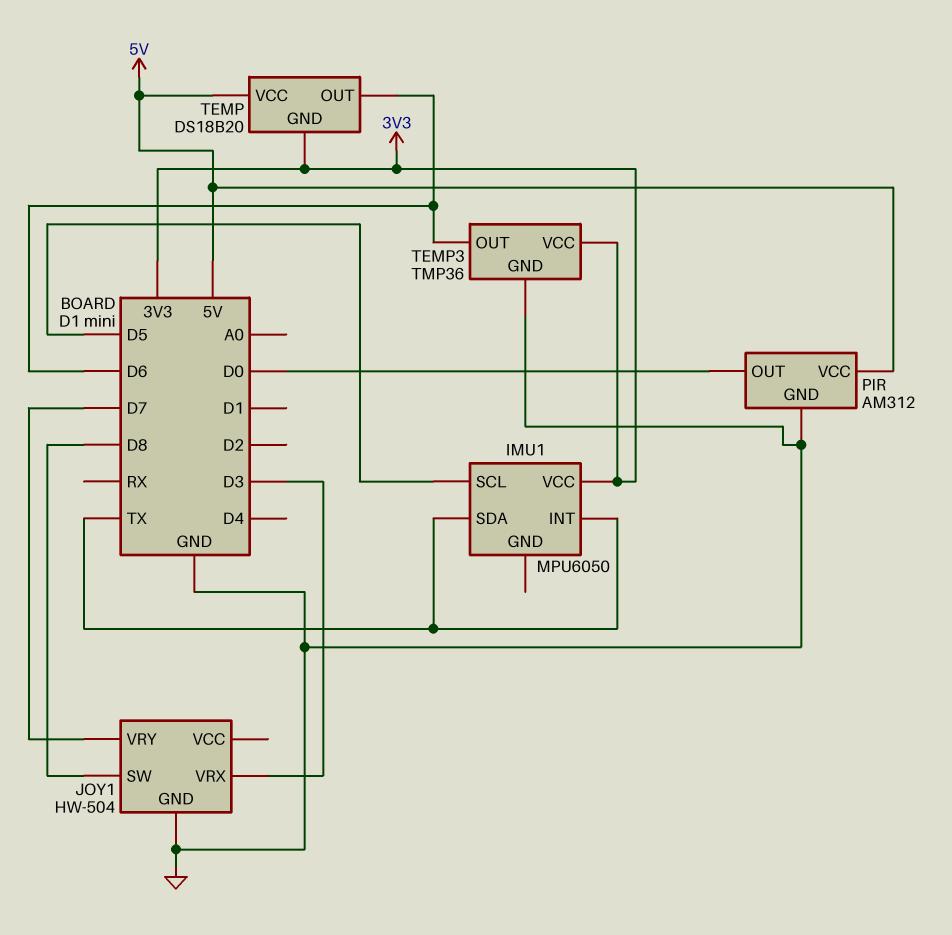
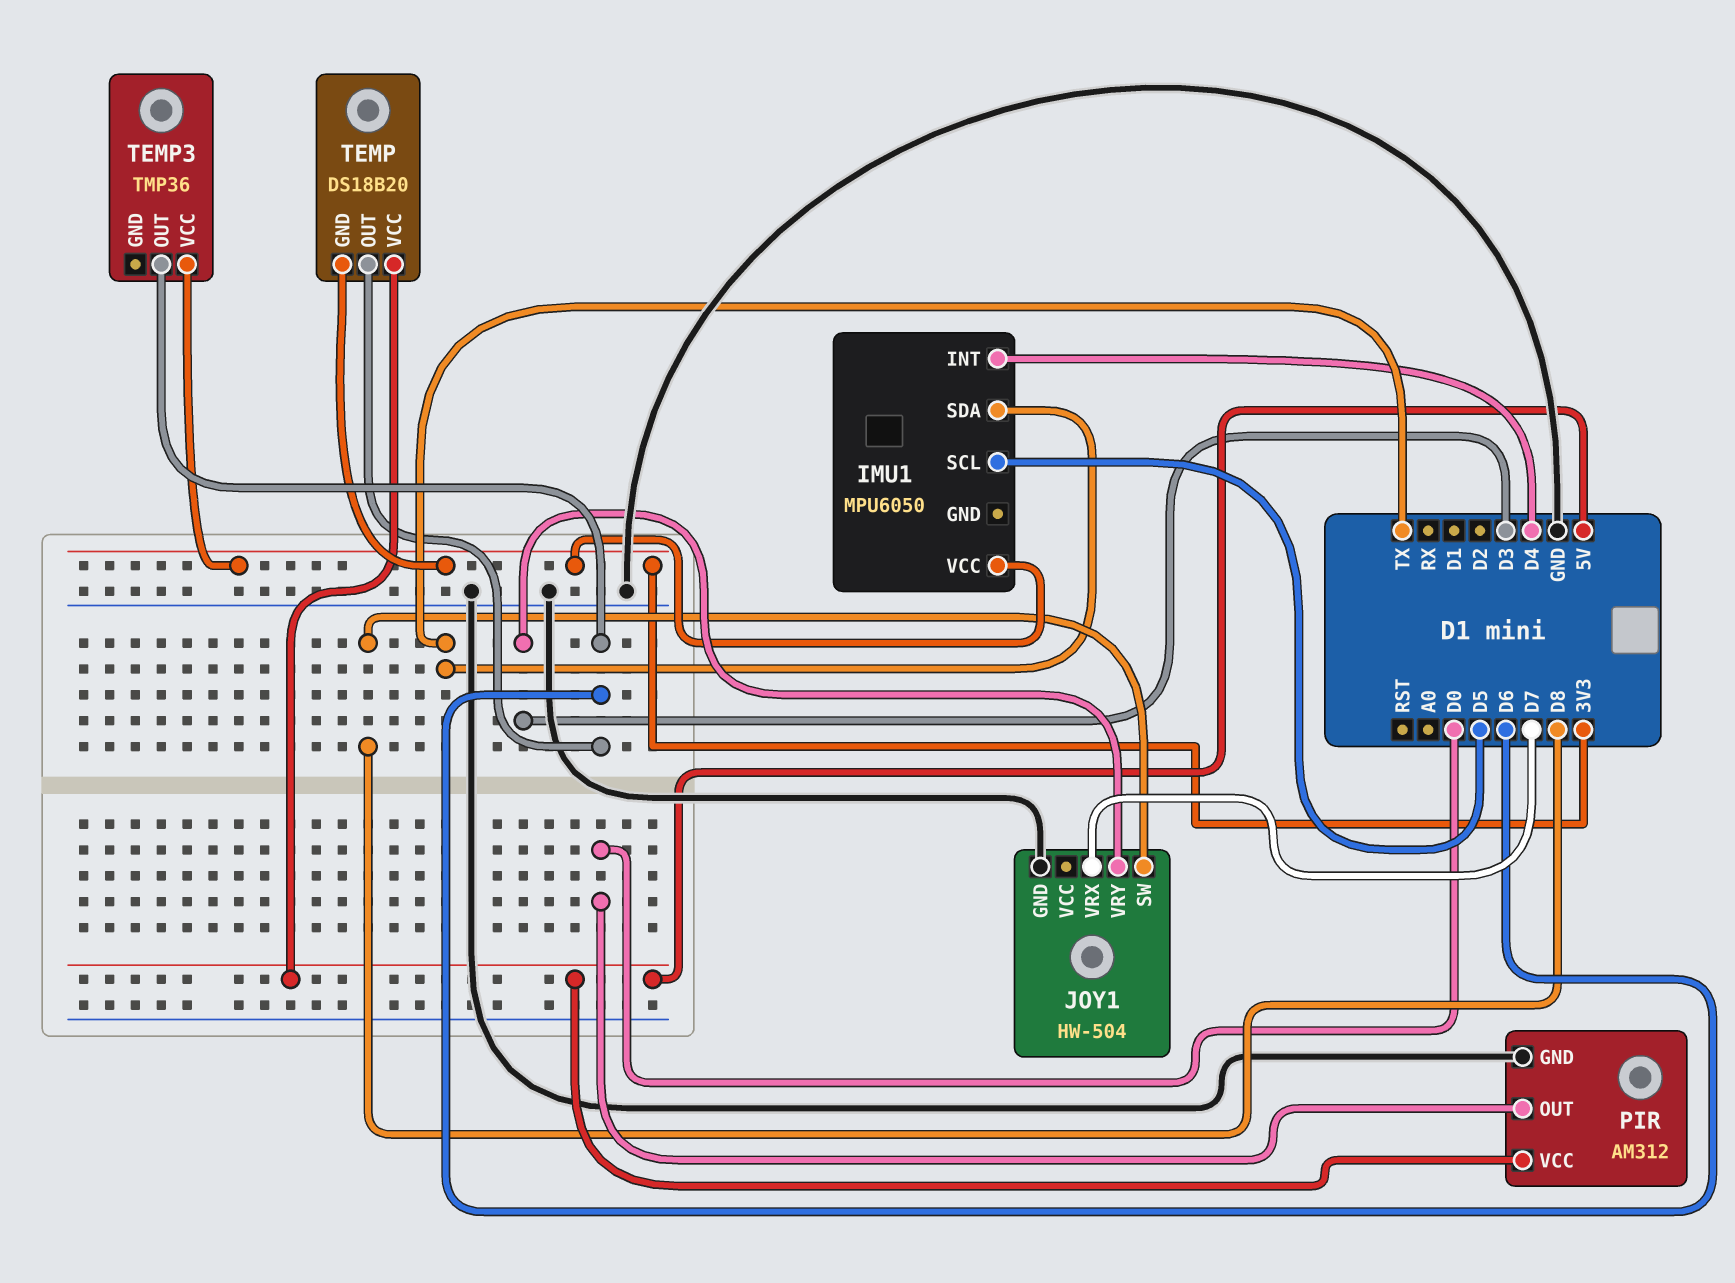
IMU1 pin INT: TX -> D4
JOY1 pin VRX: D3 -> D7
JOY1 pin VRY: D7 -> D3
TEMP3 pin GND: GND -> none

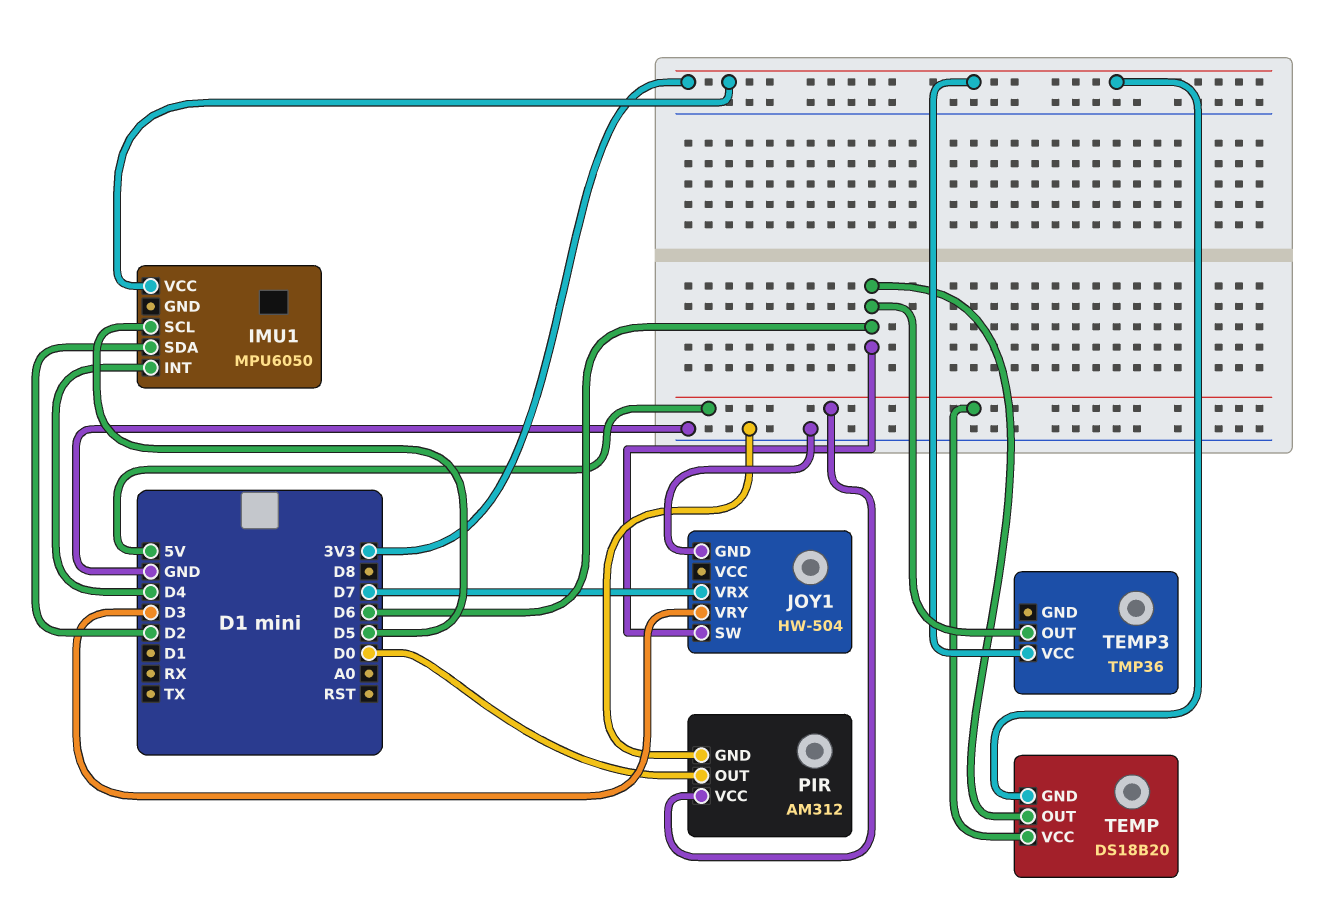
IMU1 pin SDA: TX -> D2
JOY1 pin SW: D8 -> D6

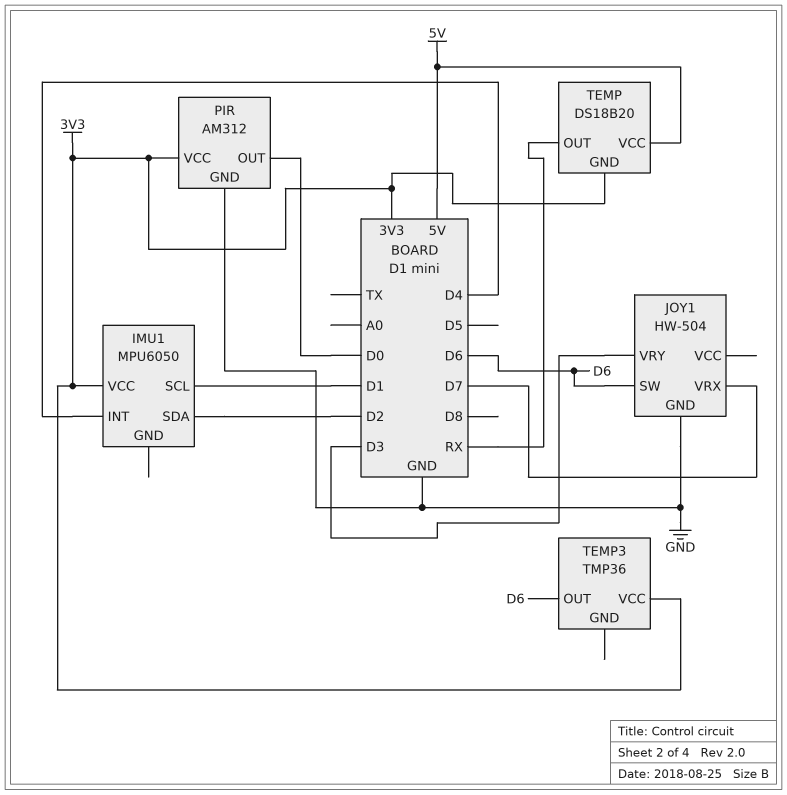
IMU1 pin SCL: D5 -> D1
PIR pin VCC: 5V -> 3V3
TEMP pin OUT: D6 -> RX

